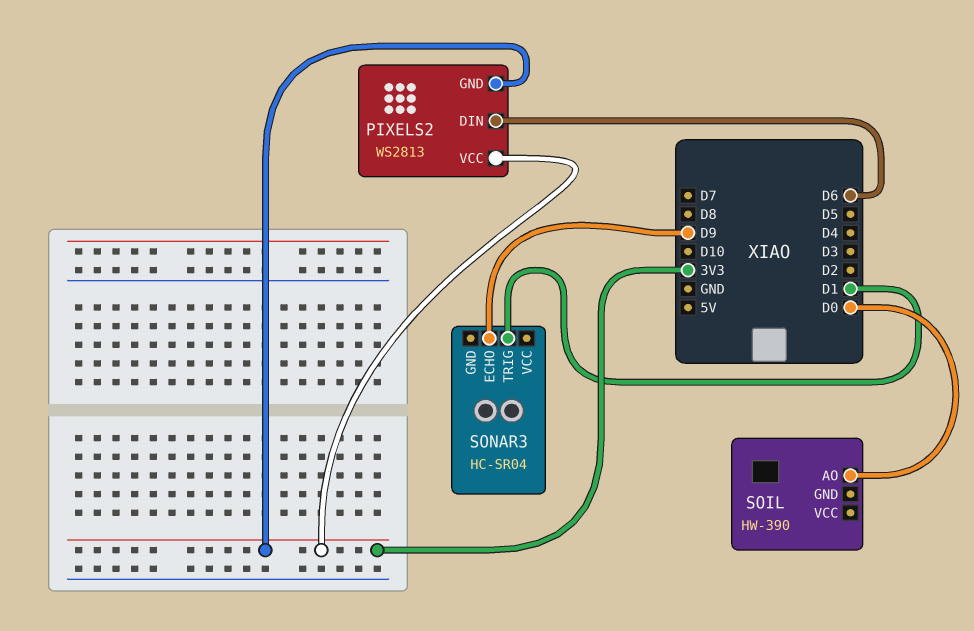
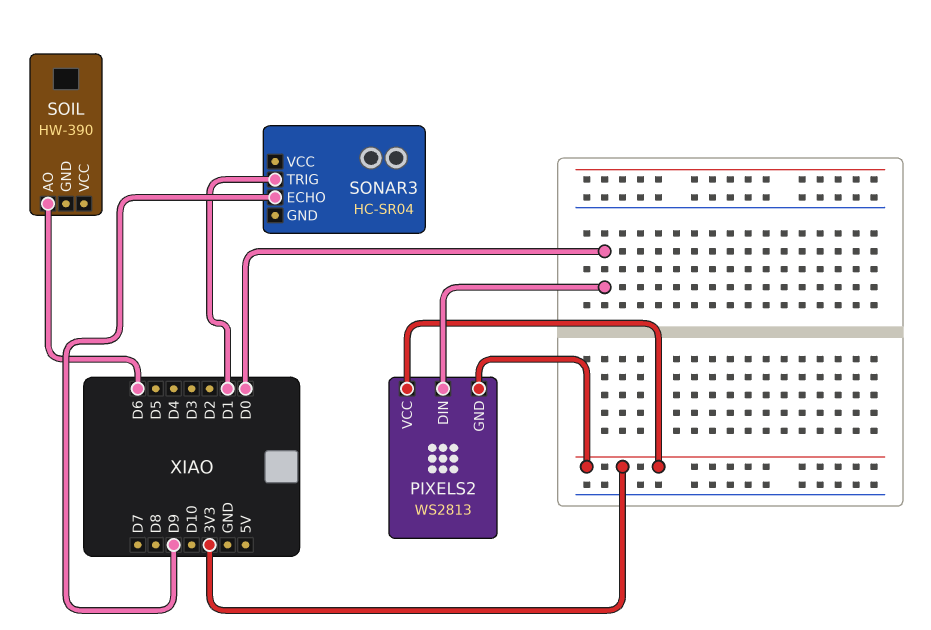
PIXELS2 pin DIN: D6 -> D0
SOIL pin AO: D0 -> D6

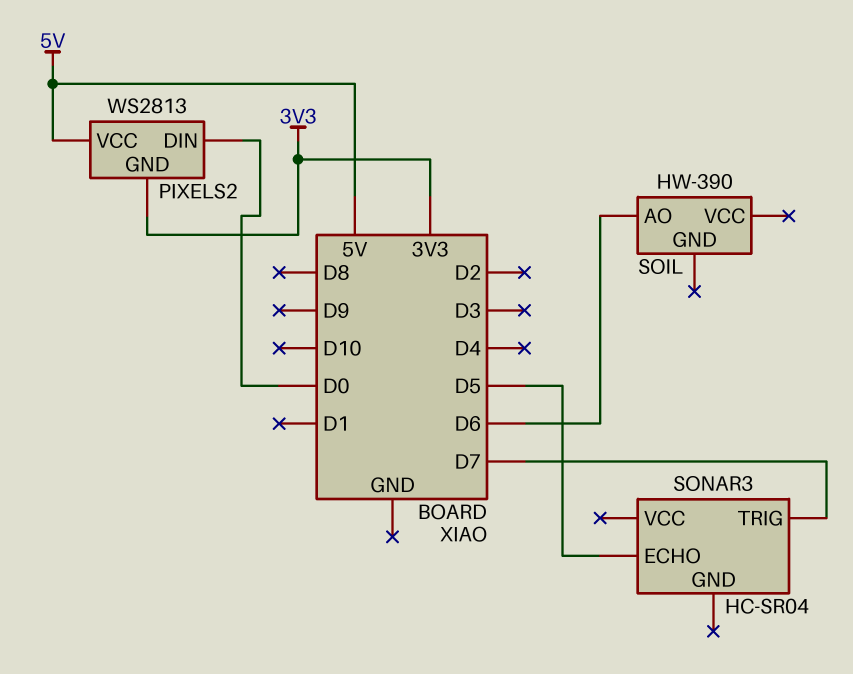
PIXELS2 pin VCC: 3V3 -> 5V
SONAR3 pin ECHO: D9 -> D5
SONAR3 pin TRIG: D1 -> D7

